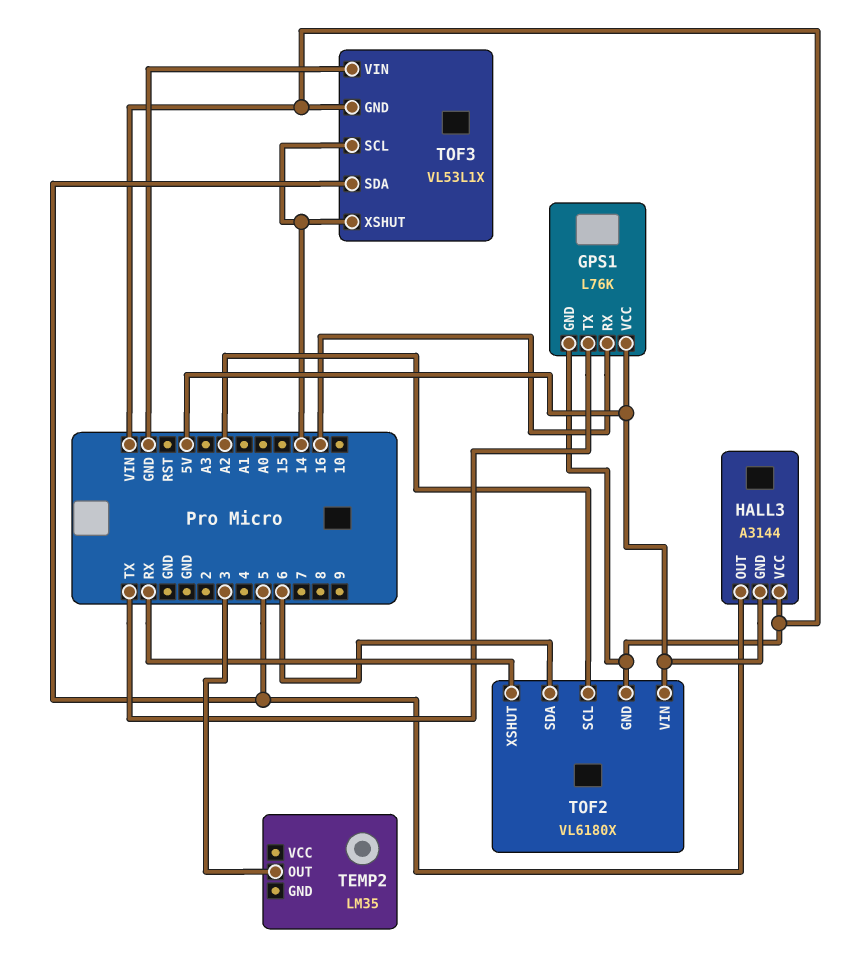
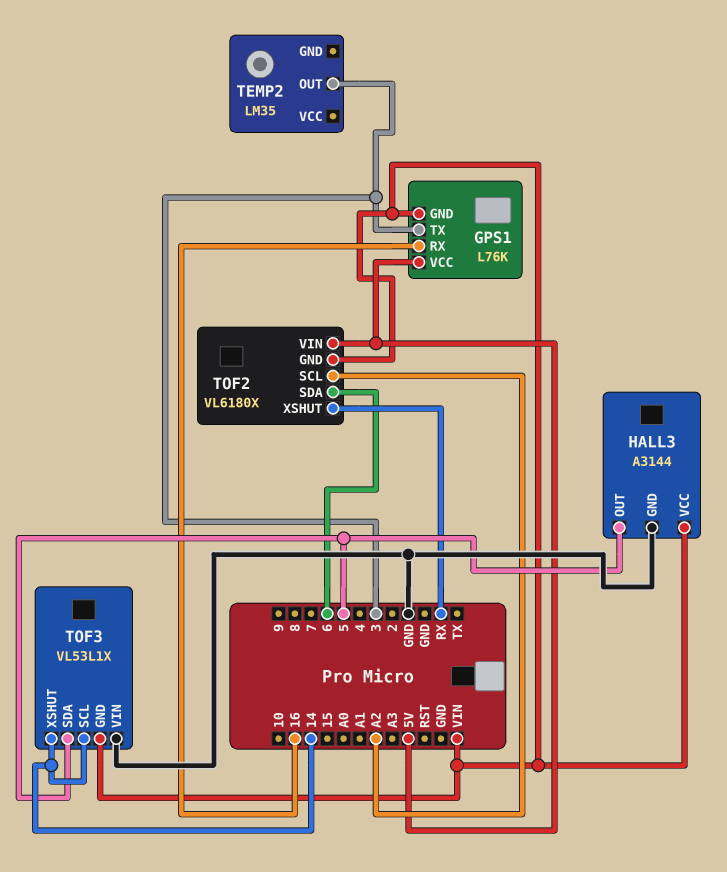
GPS1 pin TX: TX -> 3
HALL3 pin GND: 5V -> GND

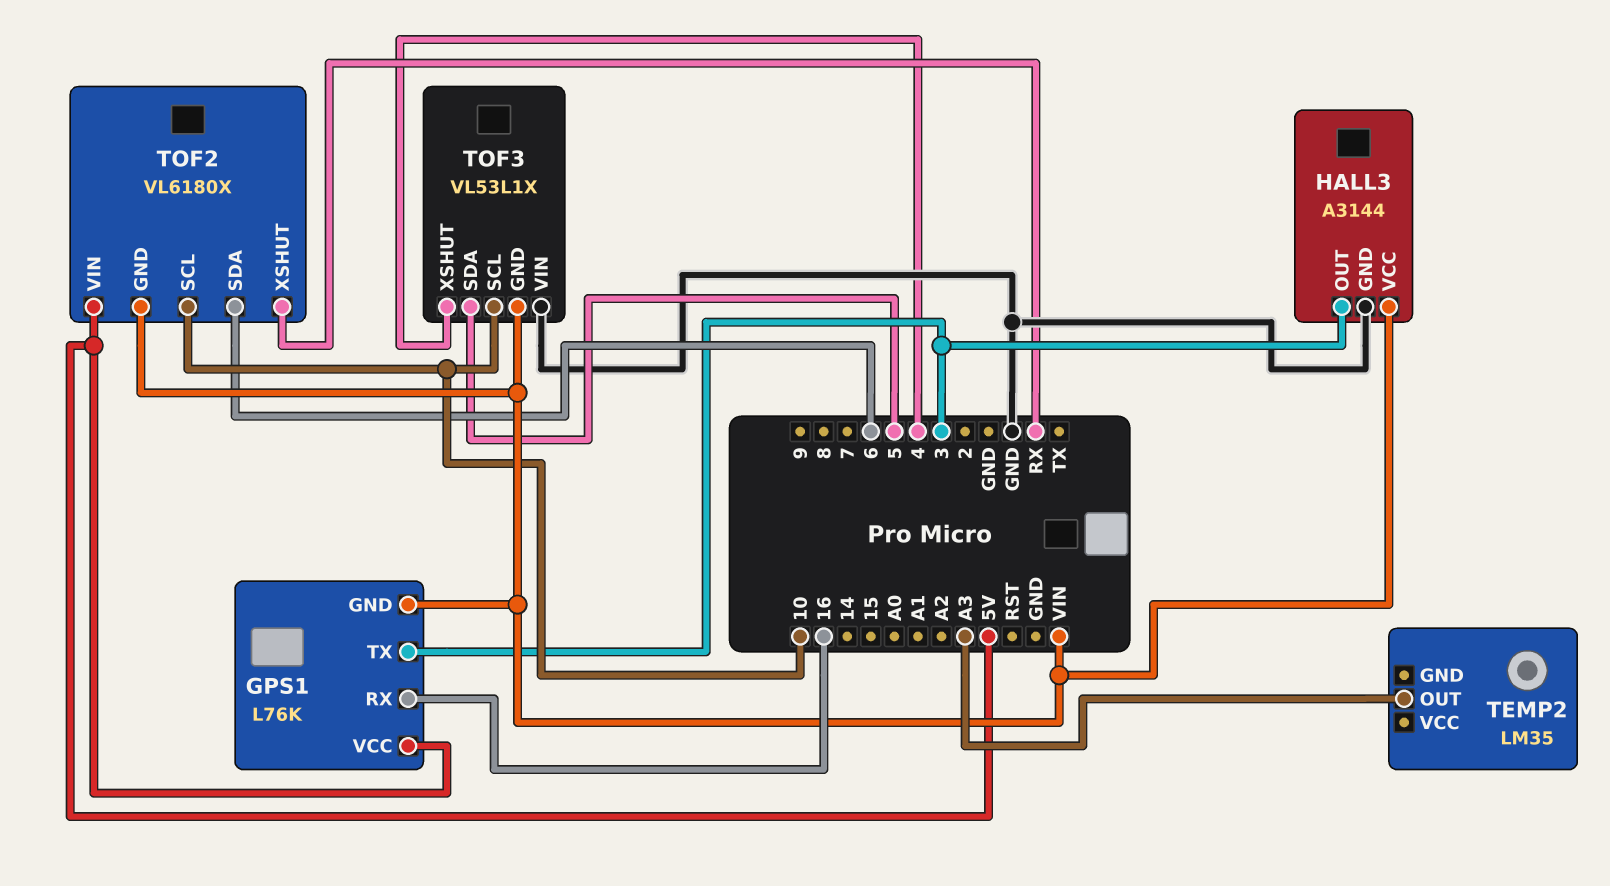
HALL3 pin OUT: 5 -> 3
TEMP2 pin OUT: 3 -> A3
TOF2 pin SCL: A2 -> 10
TOF3 pin SCL: 14 -> 10
TOF3 pin XSHUT: 14 -> 4

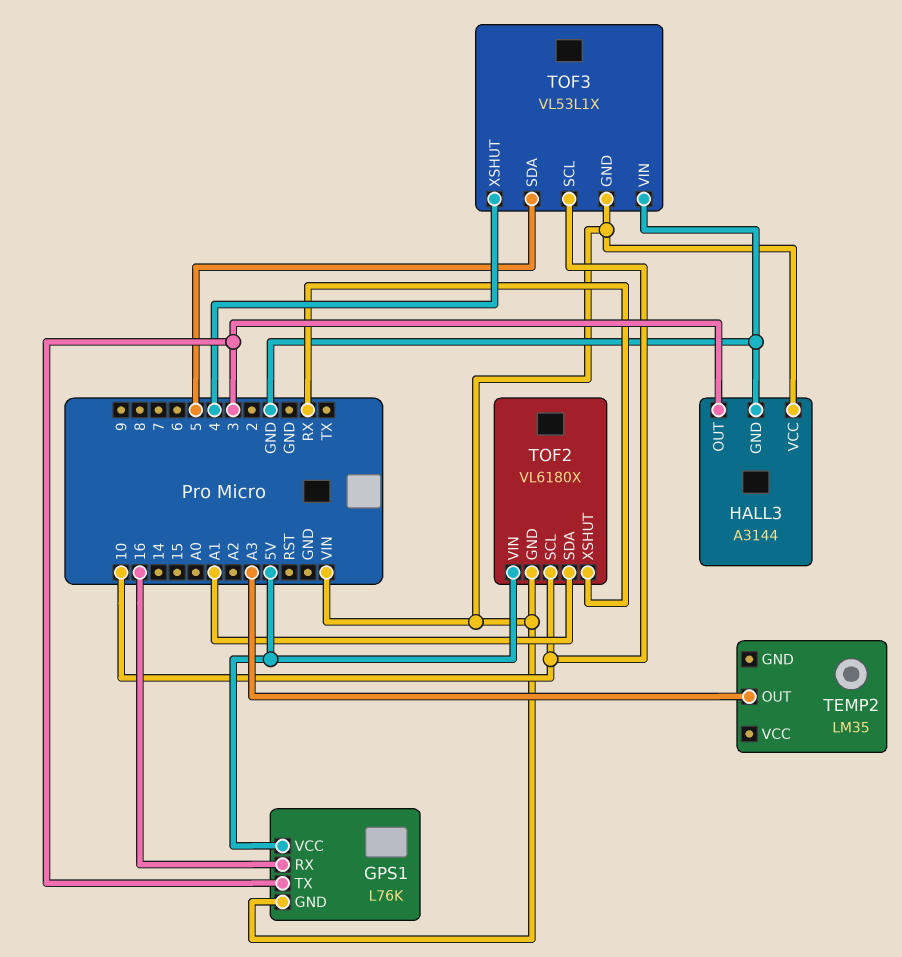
TOF2 pin SDA: 6 -> A1

